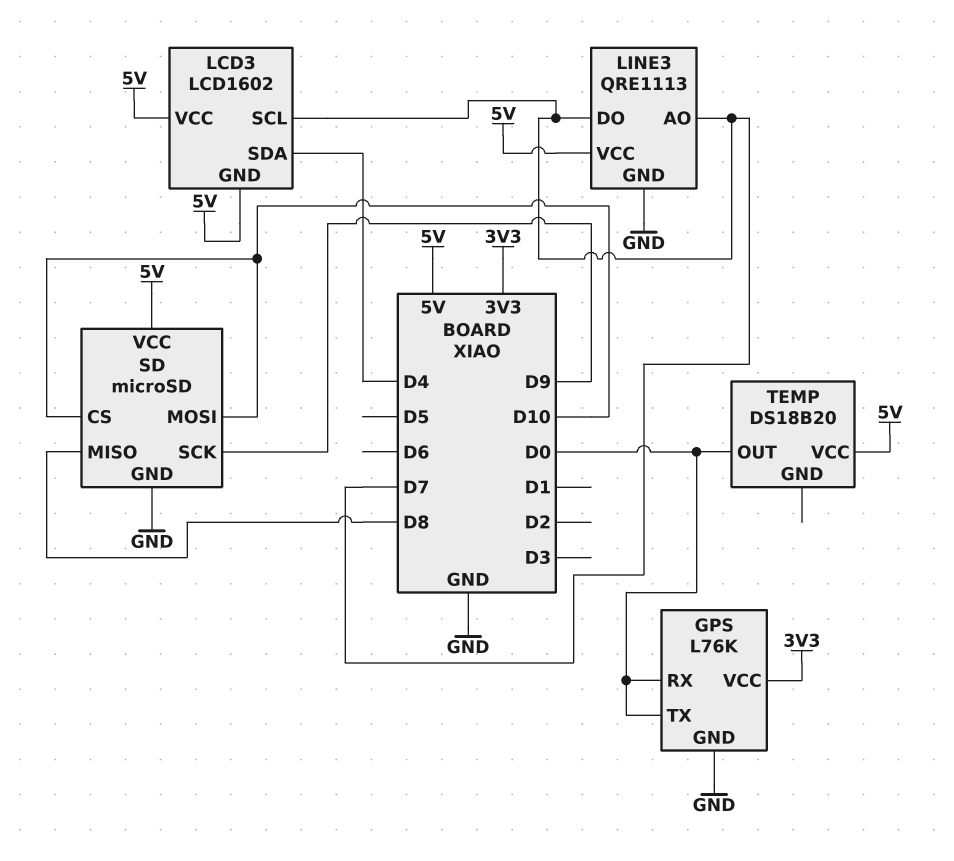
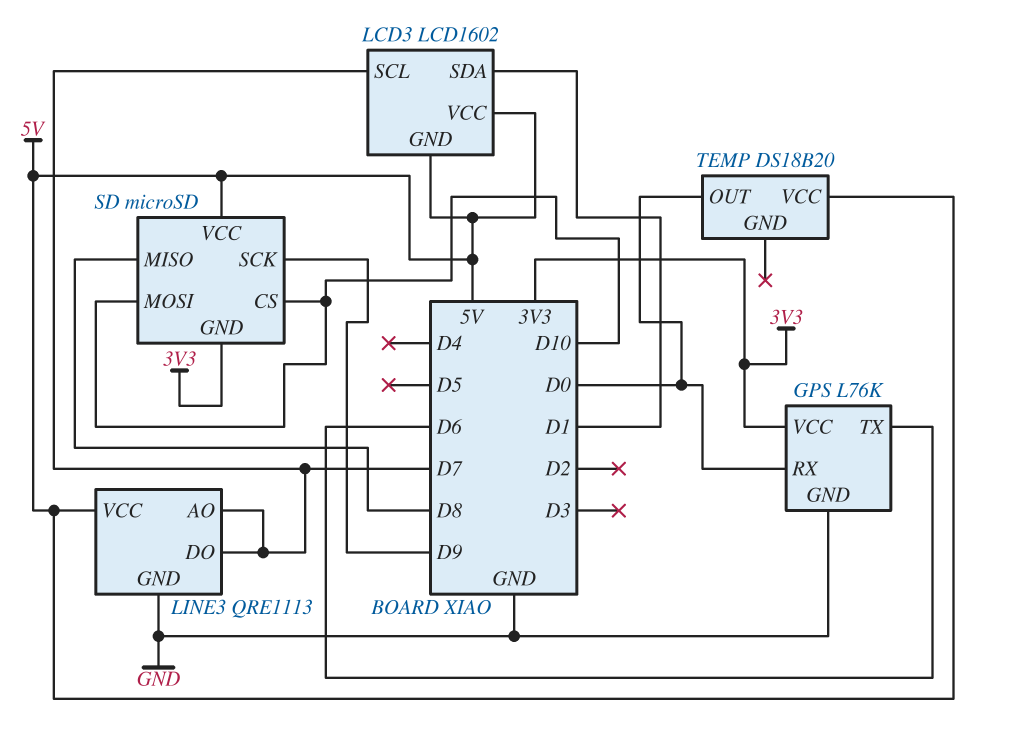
GPS pin TX: D0 -> D6
LCD3 pin SDA: D4 -> D1
SD pin GND: GND -> 3V3

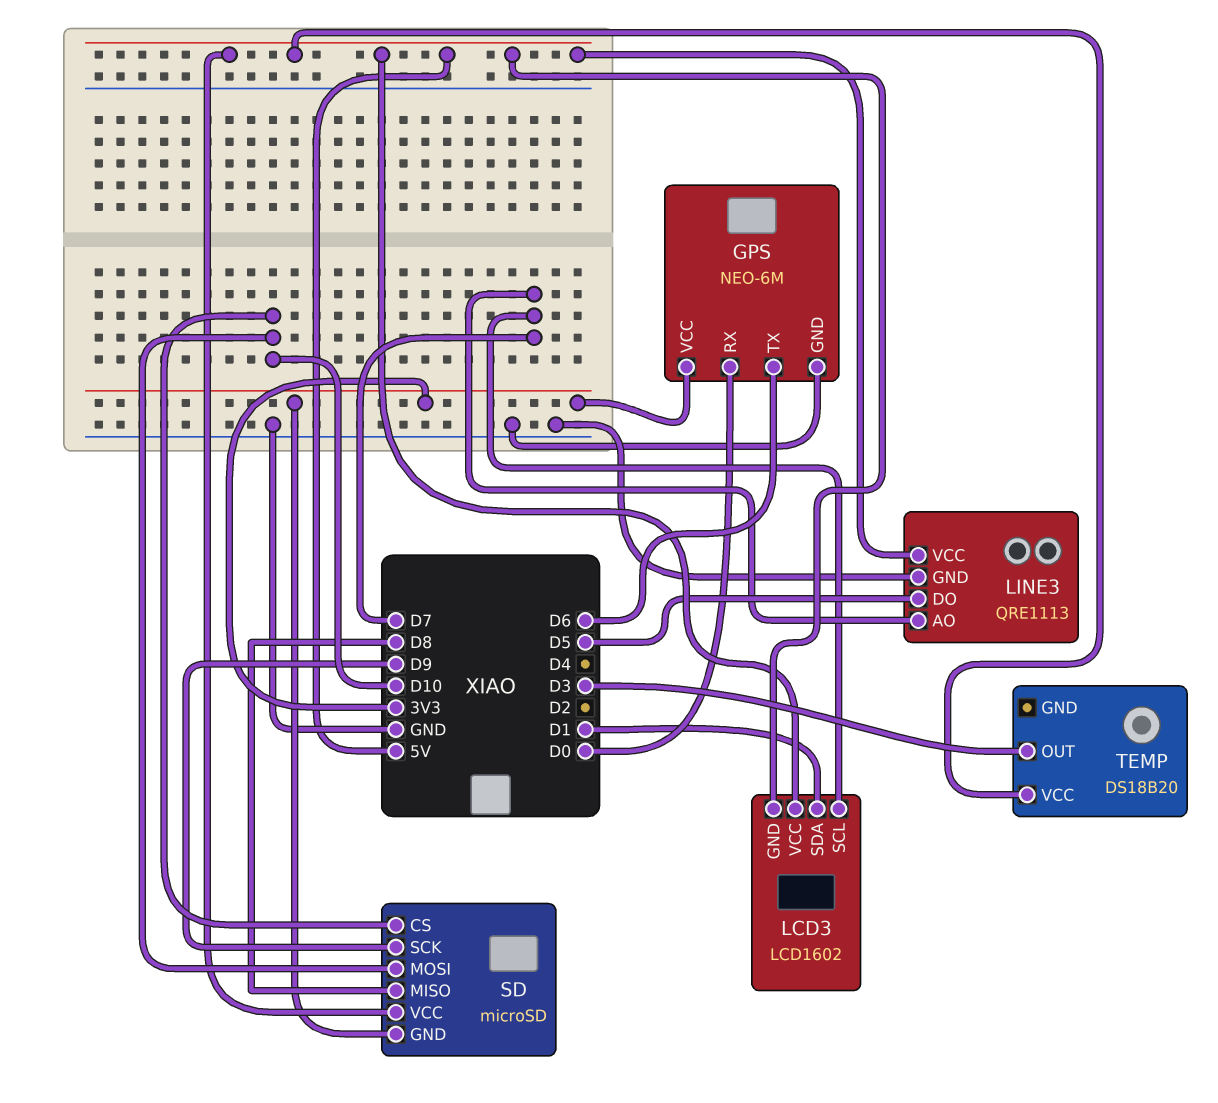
GPS: L76K -> NEO-6M
LINE3 pin DO: D7 -> D5
TEMP pin OUT: D0 -> D3

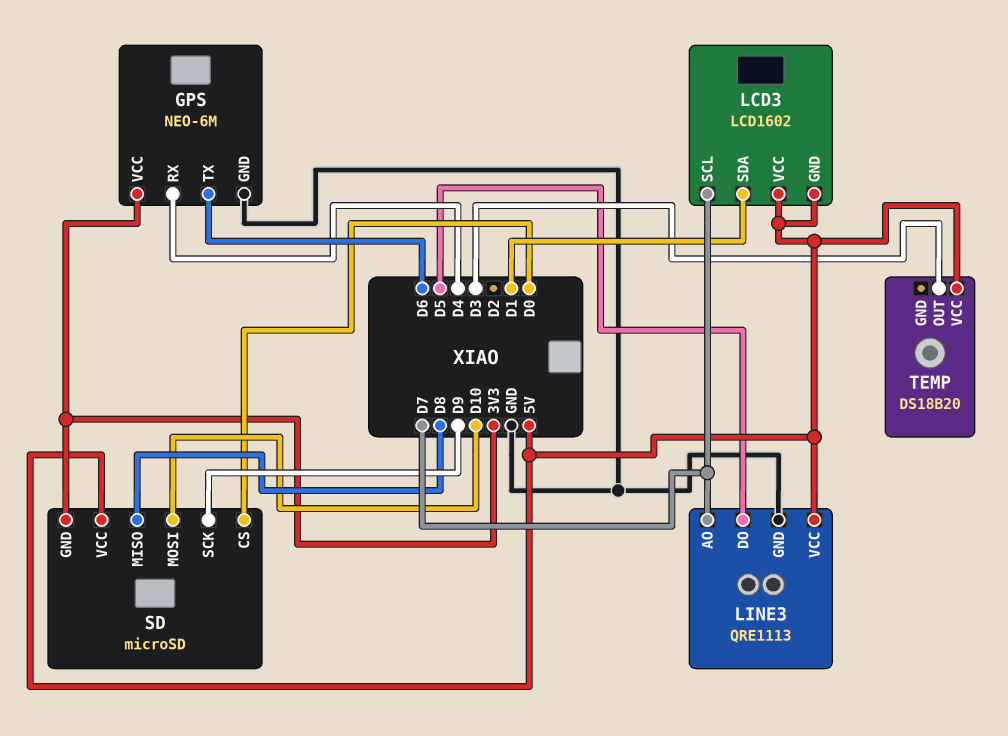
GPS pin RX: D0 -> D4
SD pin CS: D10 -> D0

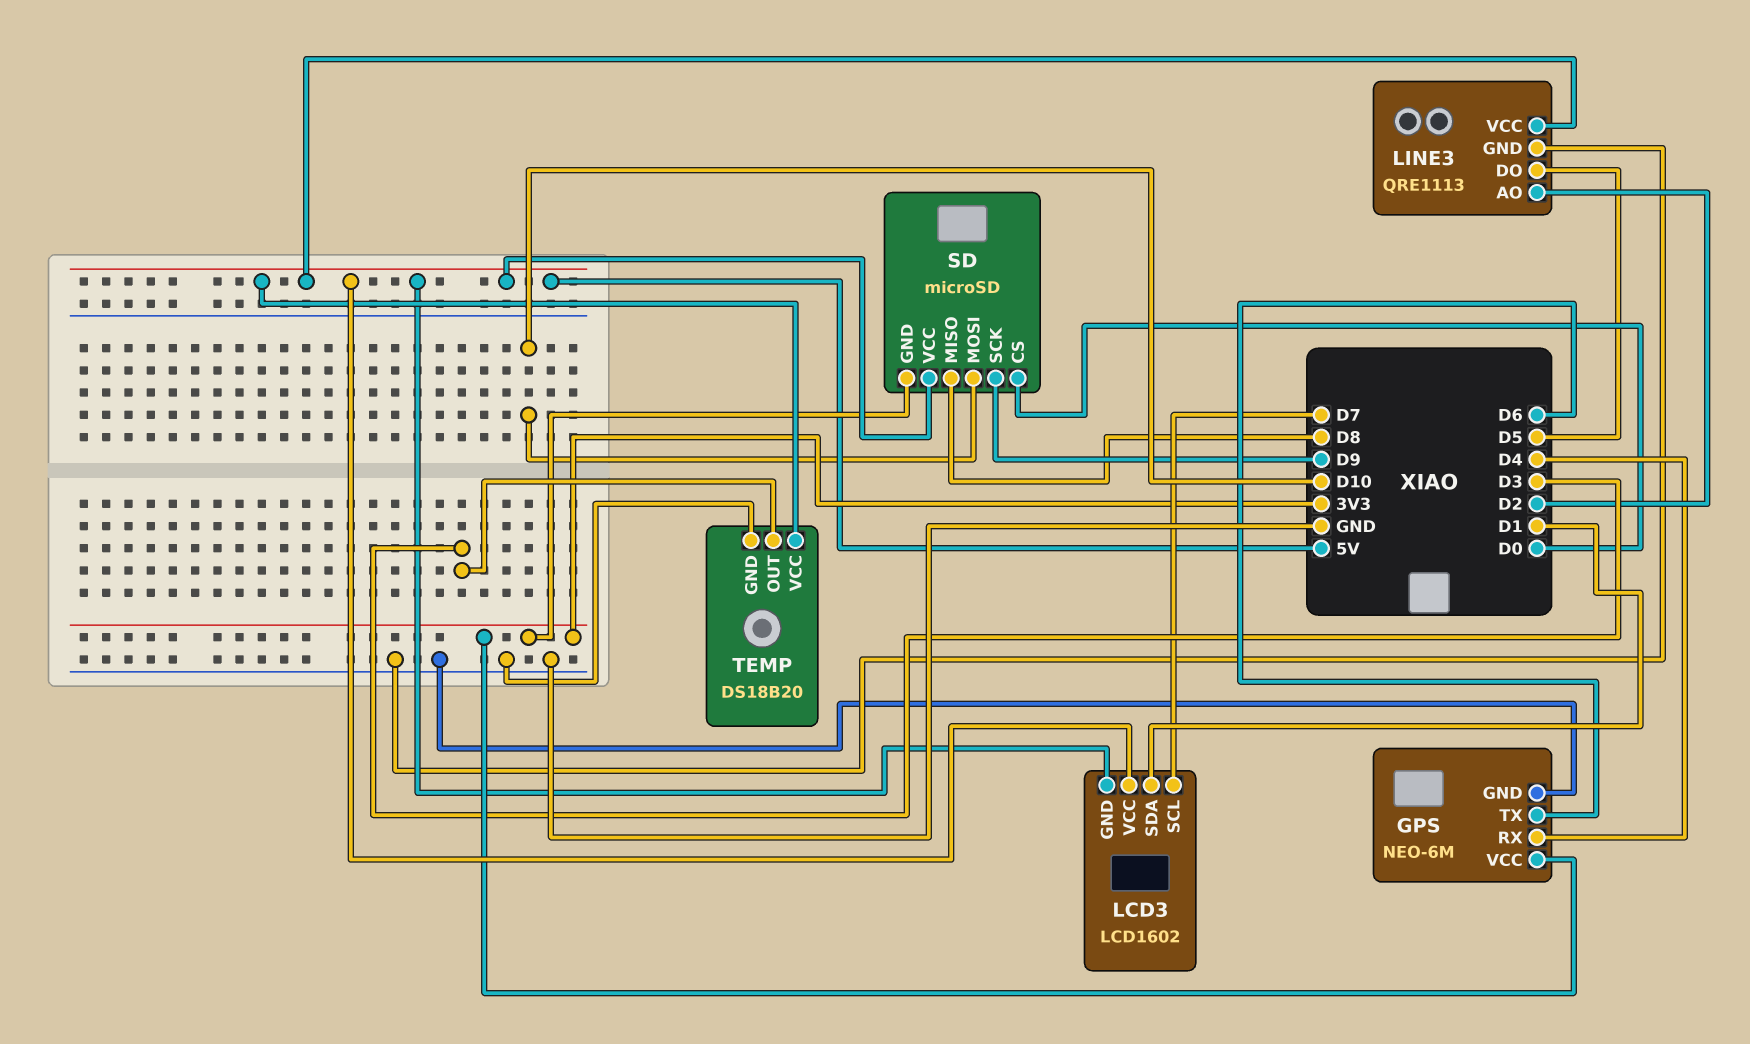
LINE3 pin AO: D7 -> D2
TEMP pin GND: none -> GND

